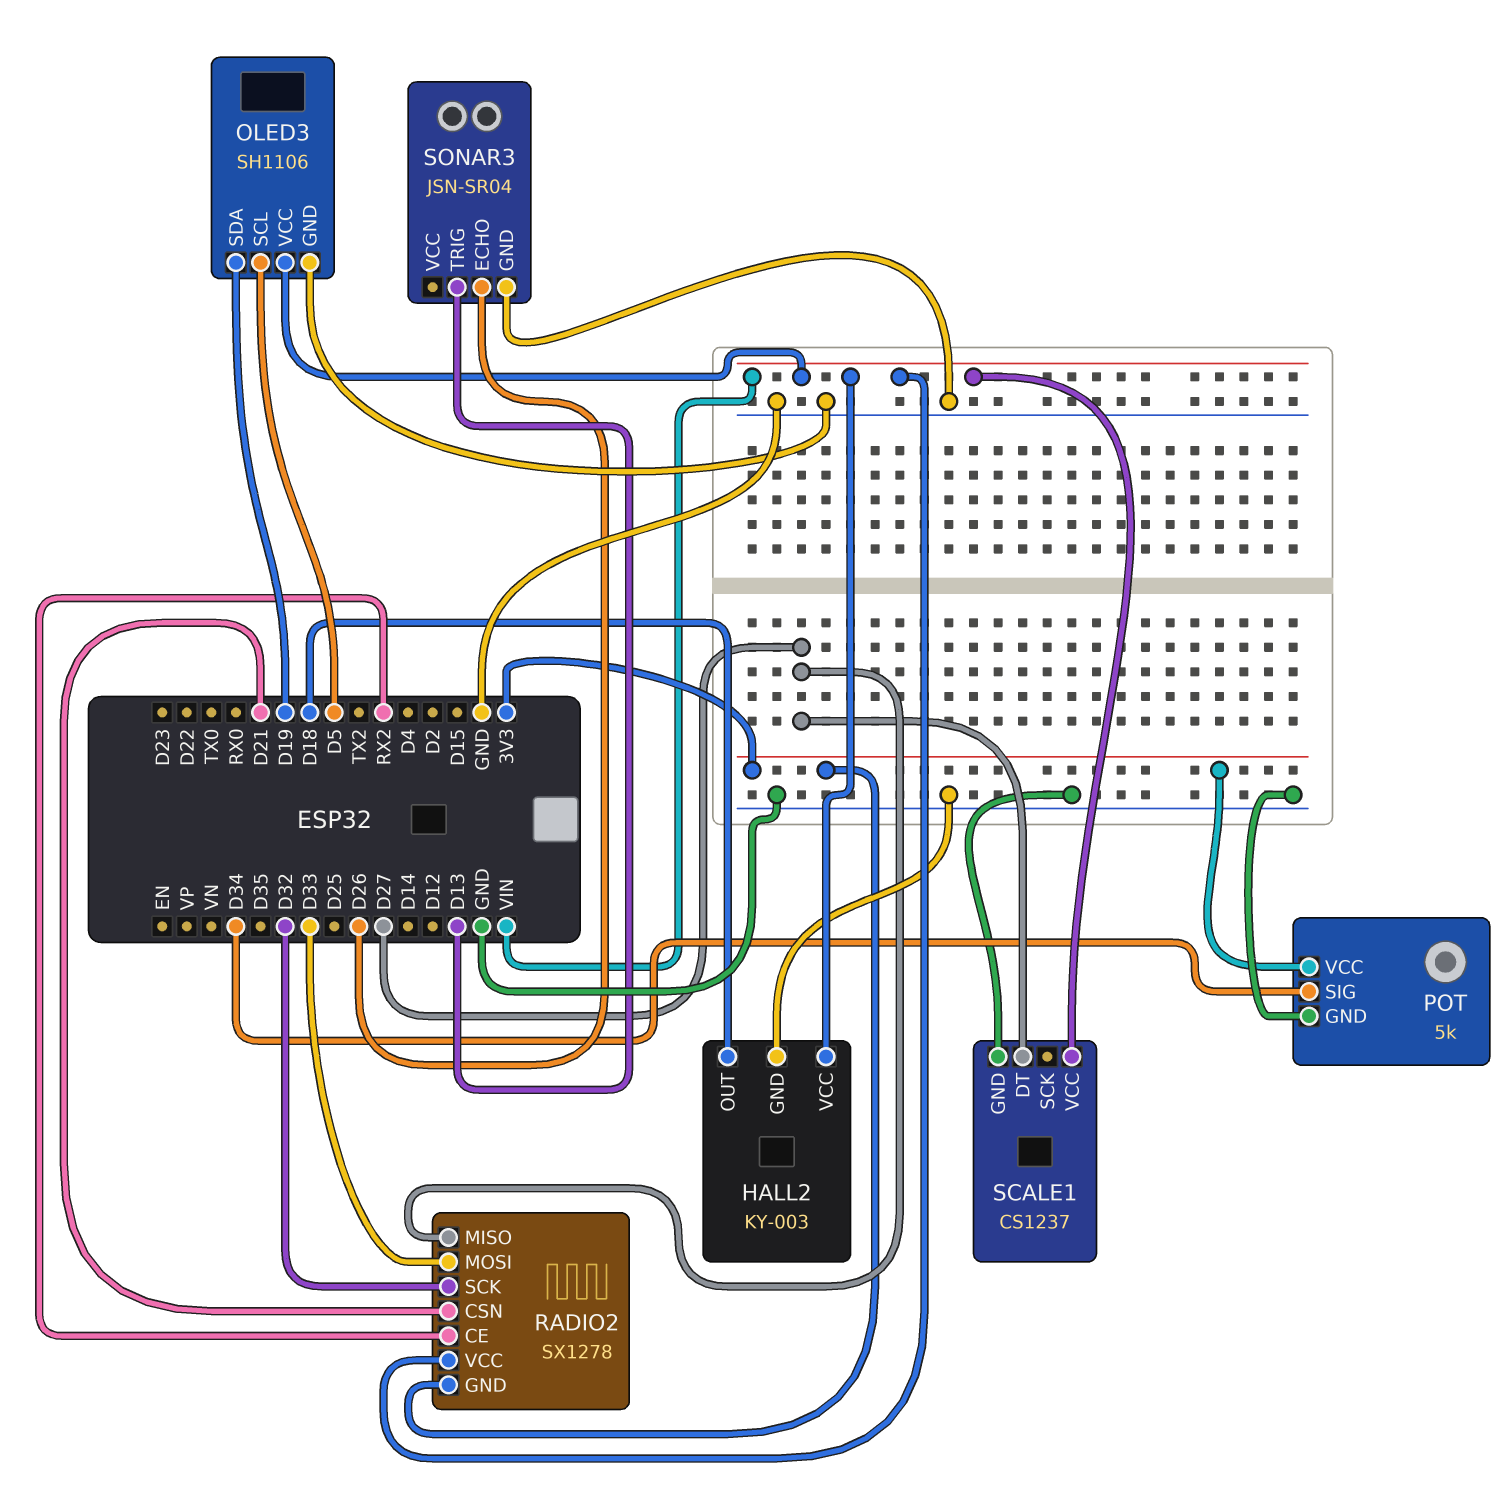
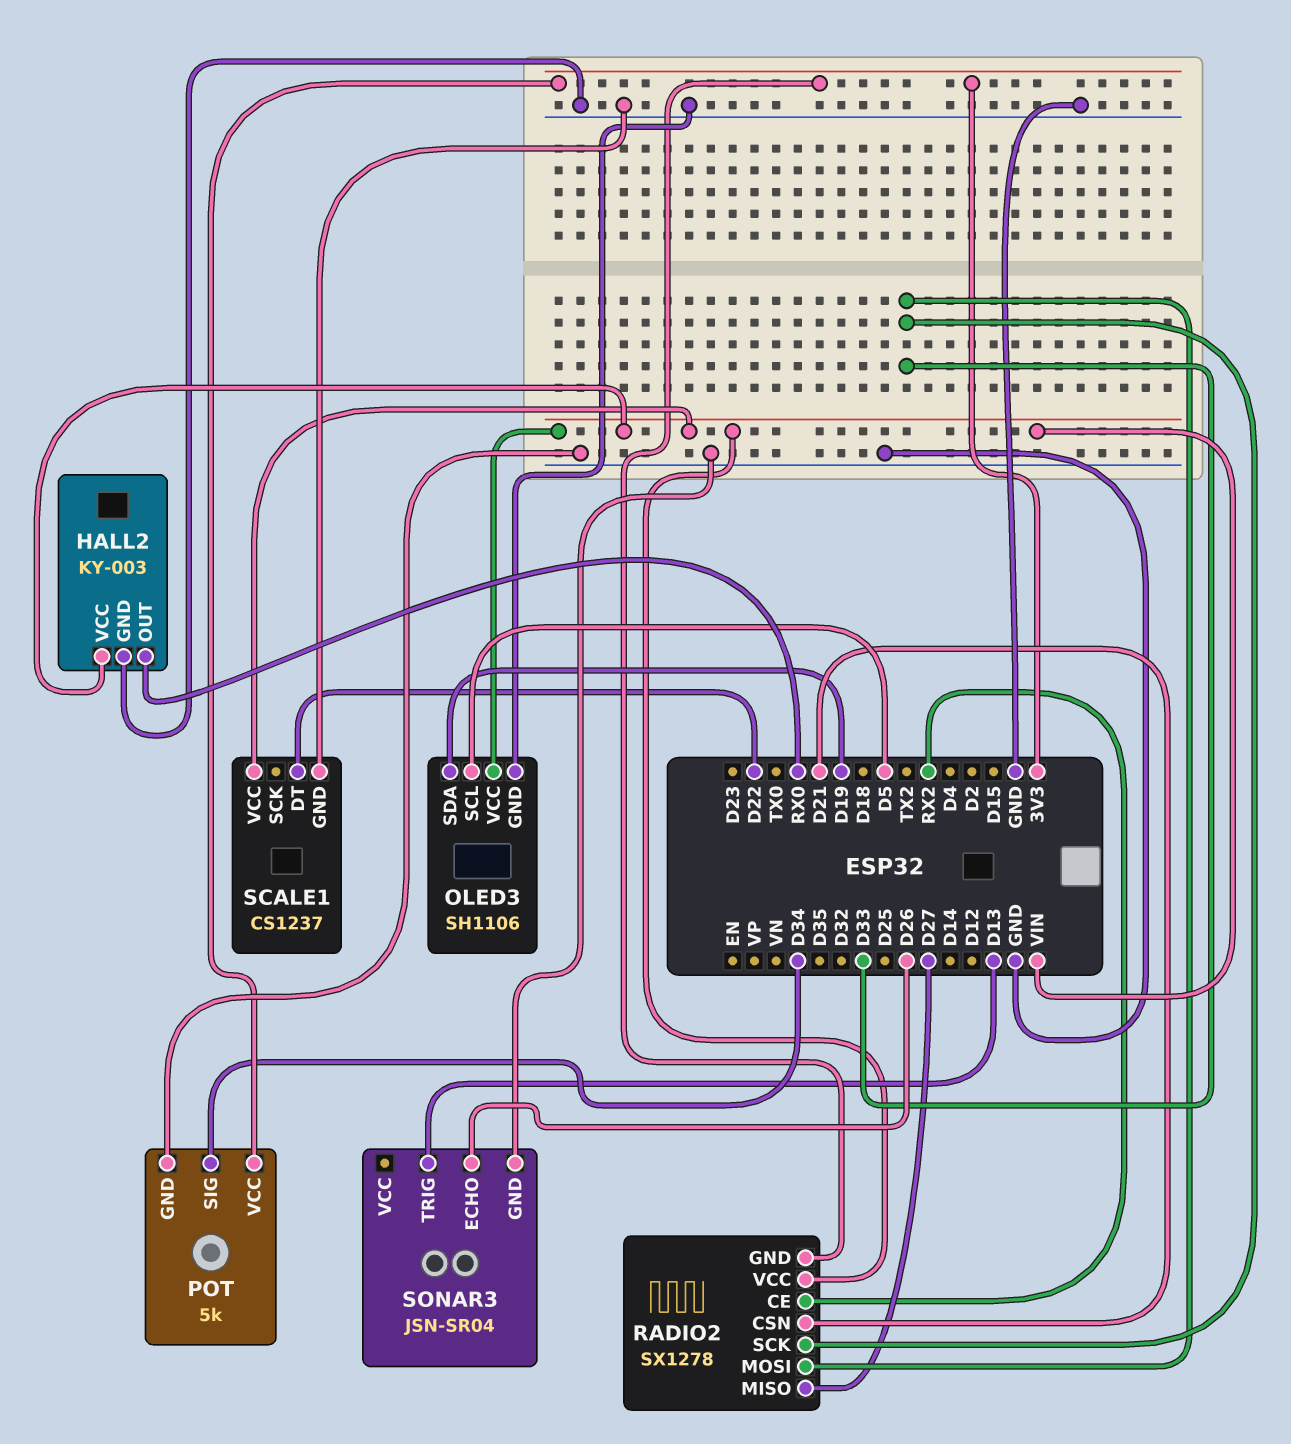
HALL2 pin OUT: D18 -> RX0
RADIO2 pin SCK: D32 -> D33
SCALE1 pin DT: D27 -> D22

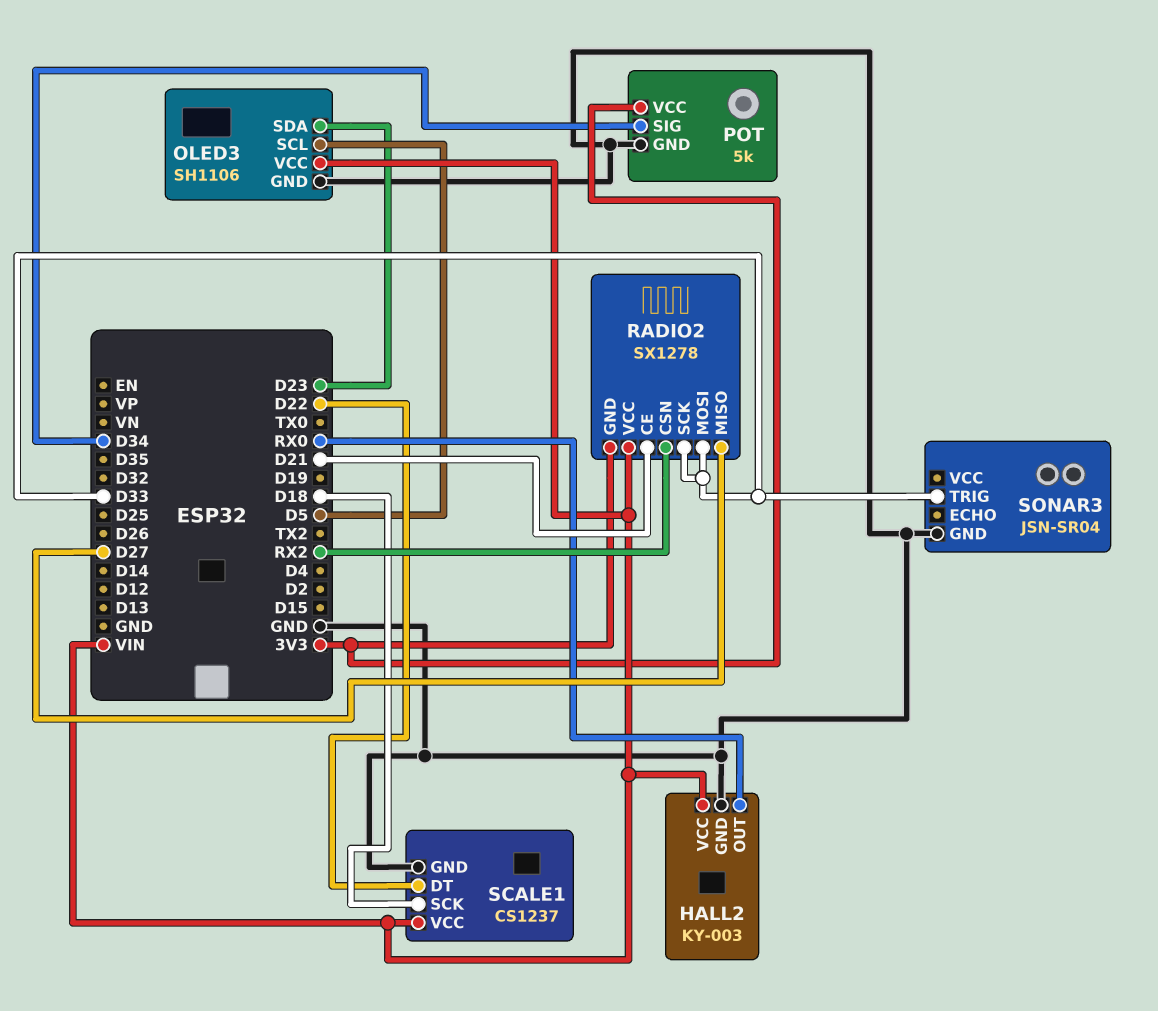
OLED3 pin SDA: D19 -> D23
RADIO2 pin CE: RX2 -> D21
RADIO2 pin CSN: D21 -> RX2
SCALE1 pin SCK: none -> D18
SONAR3 pin ECHO: D26 -> none
SONAR3 pin TRIG: D13 -> D33

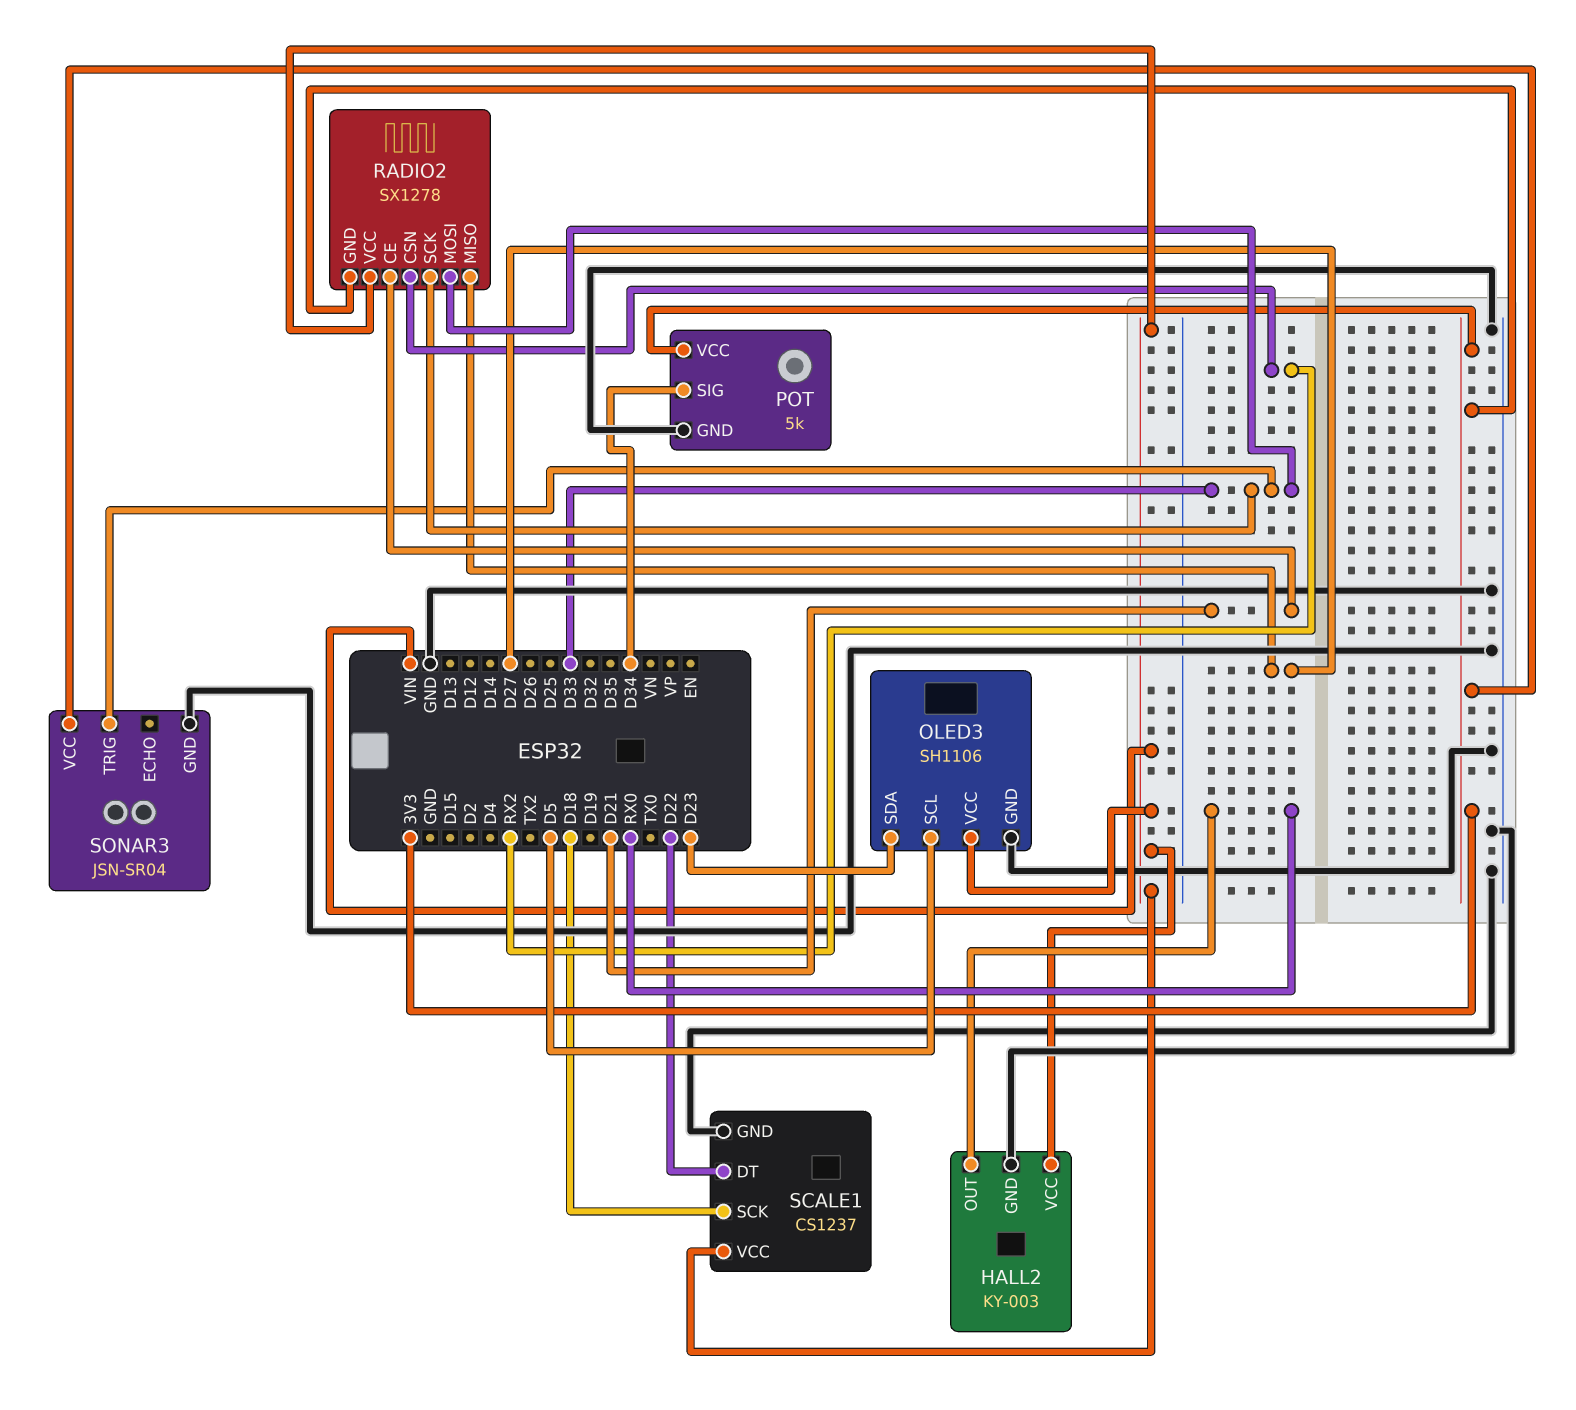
SONAR3 pin VCC: none -> 3V3

